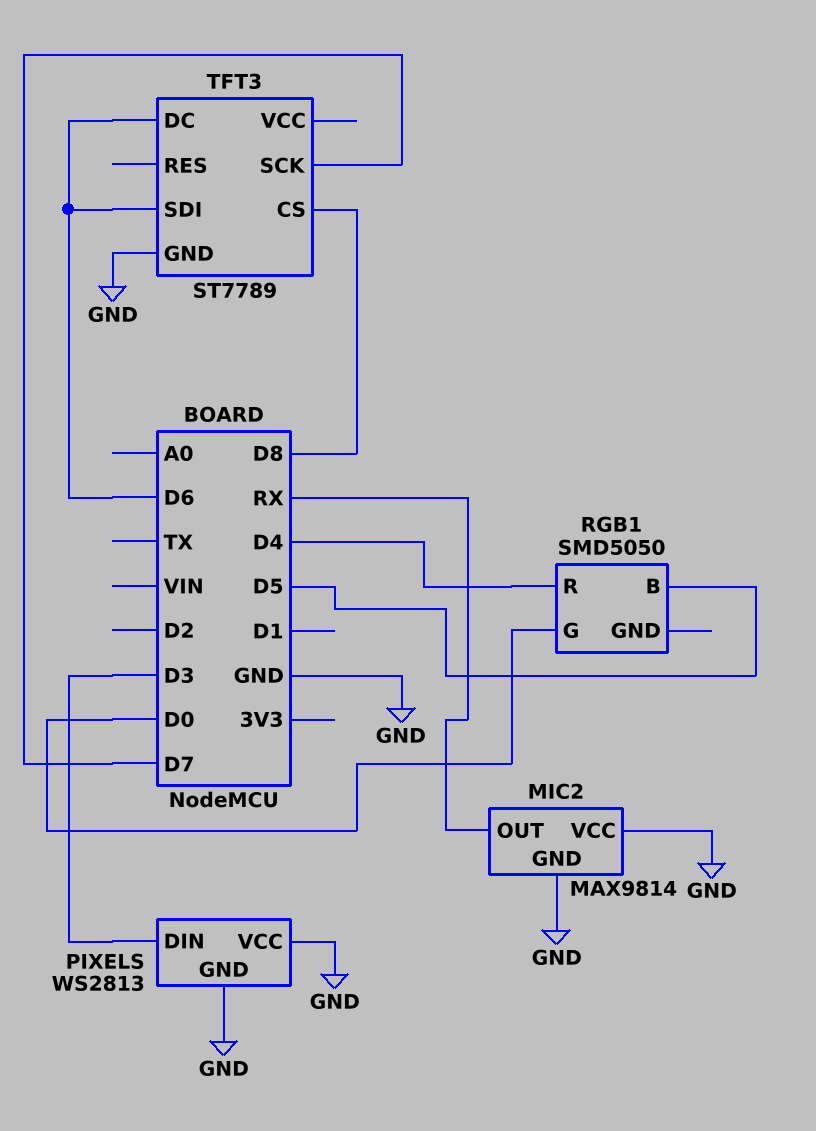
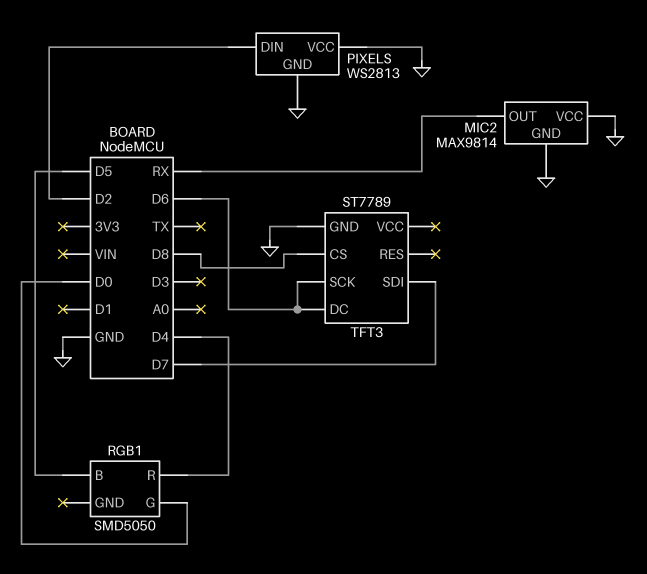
PIXELS pin DIN: D3 -> D2
TFT3 pin SCK: D7 -> D6
TFT3 pin SDI: D6 -> D7

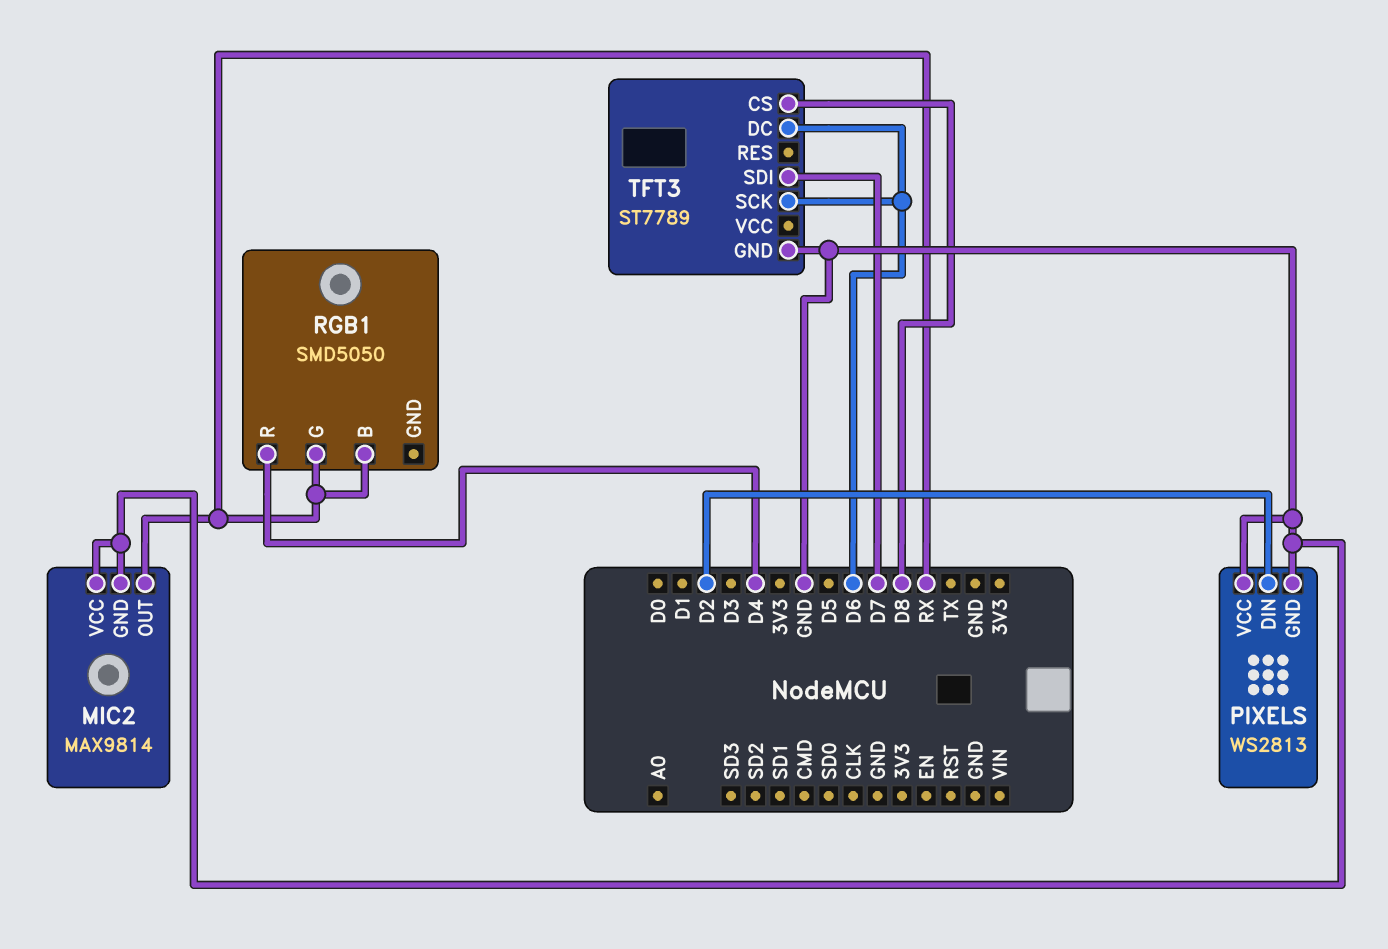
RGB1 pin B: D5 -> RX
RGB1 pin G: D0 -> RX

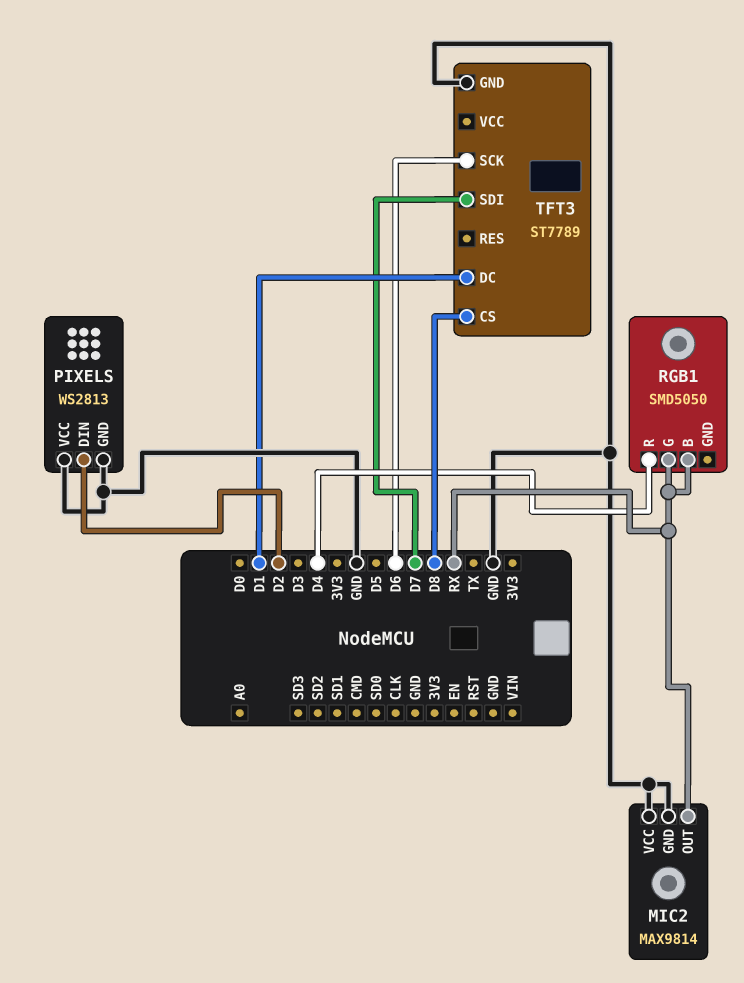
TFT3 pin DC: D6 -> D1

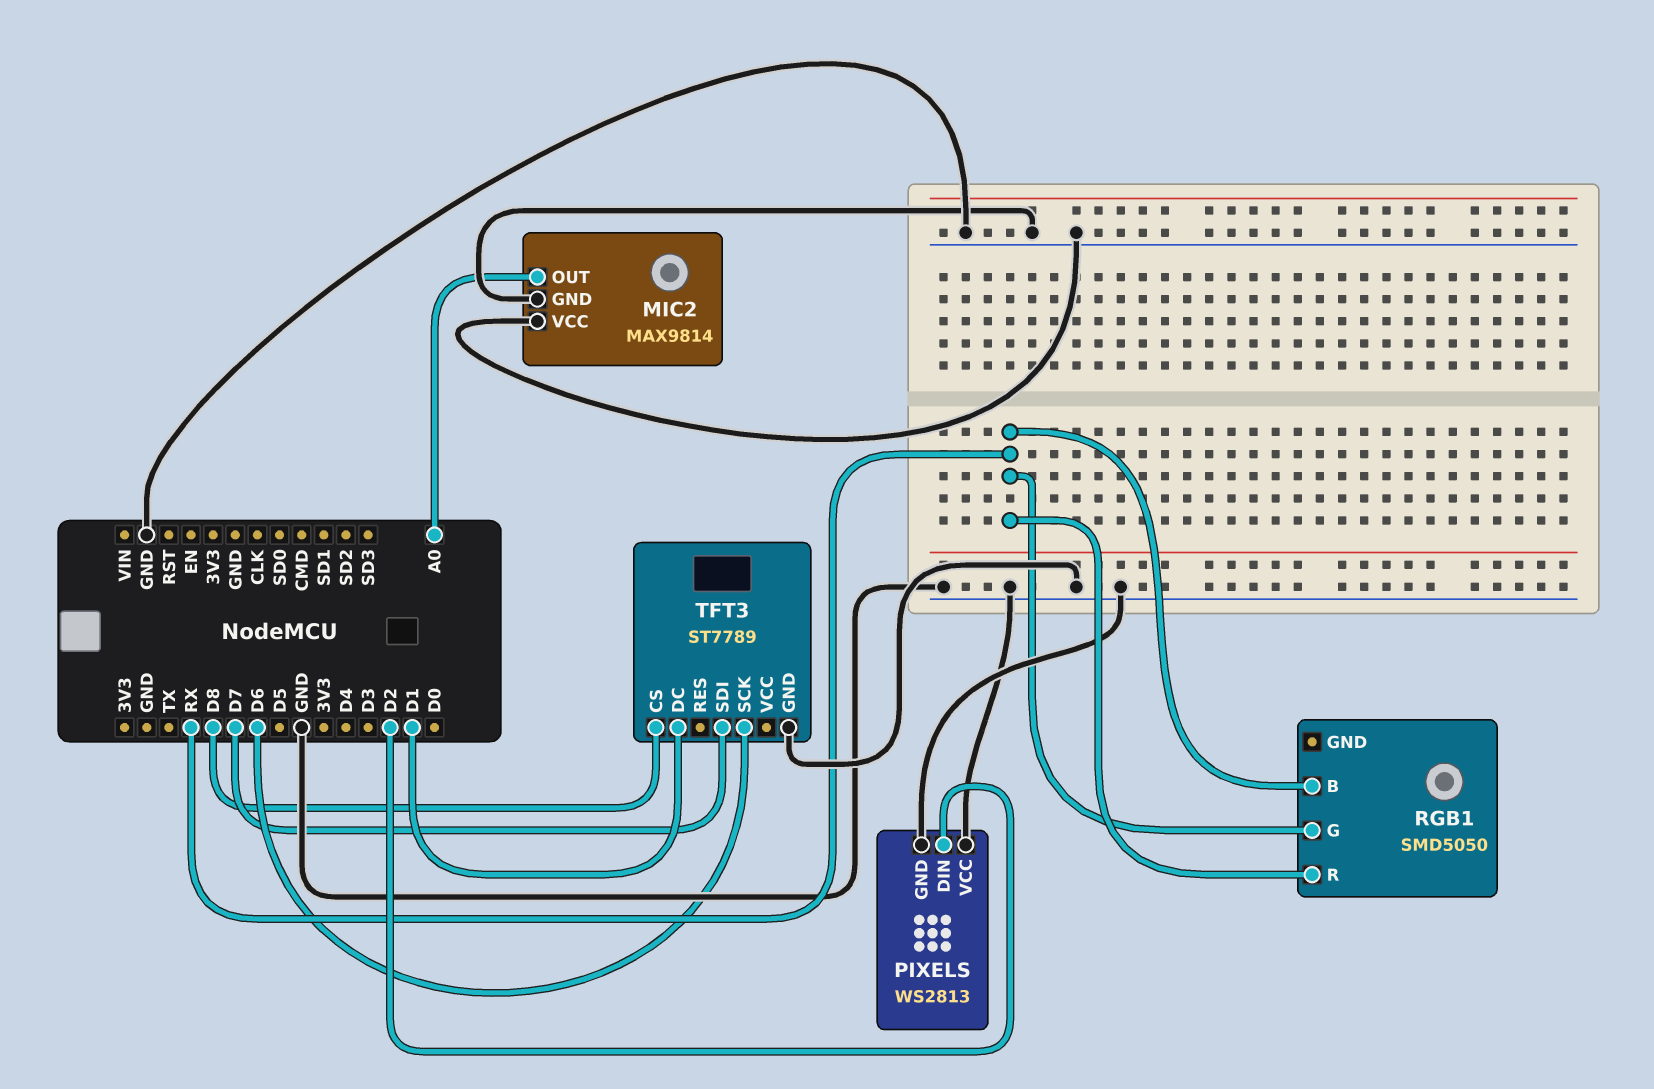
MIC2 pin OUT: RX -> A0
RGB1 pin R: D4 -> RX

